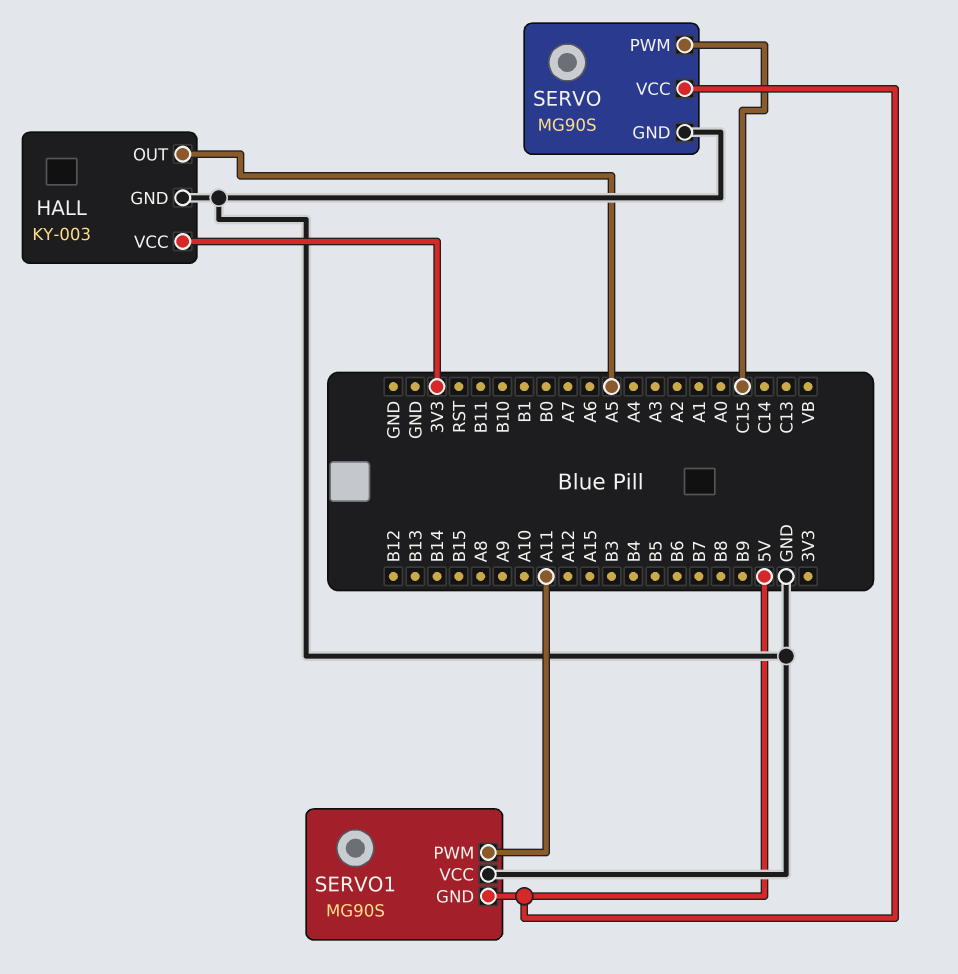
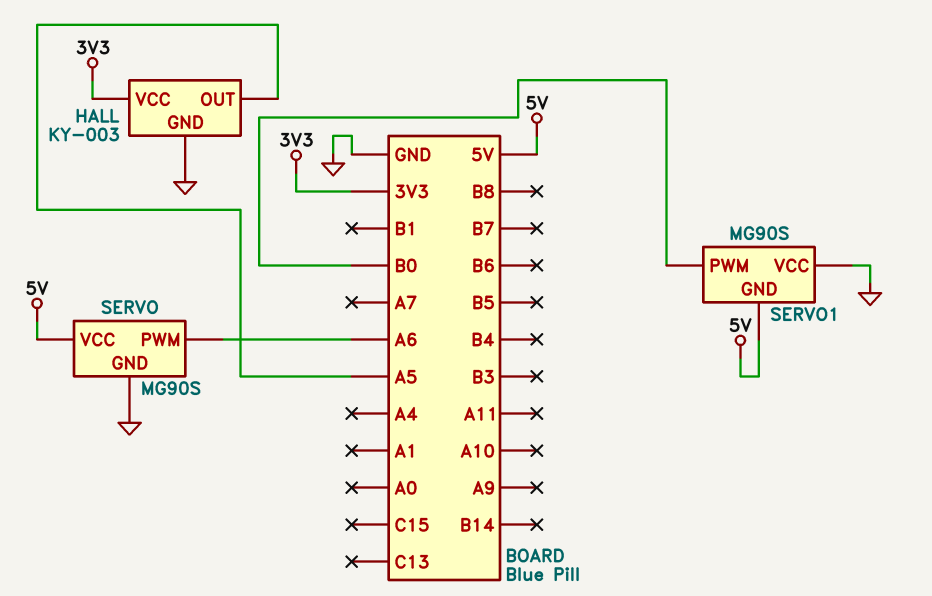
SERVO pin PWM: C15 -> A6
SERVO1 pin PWM: A11 -> B0

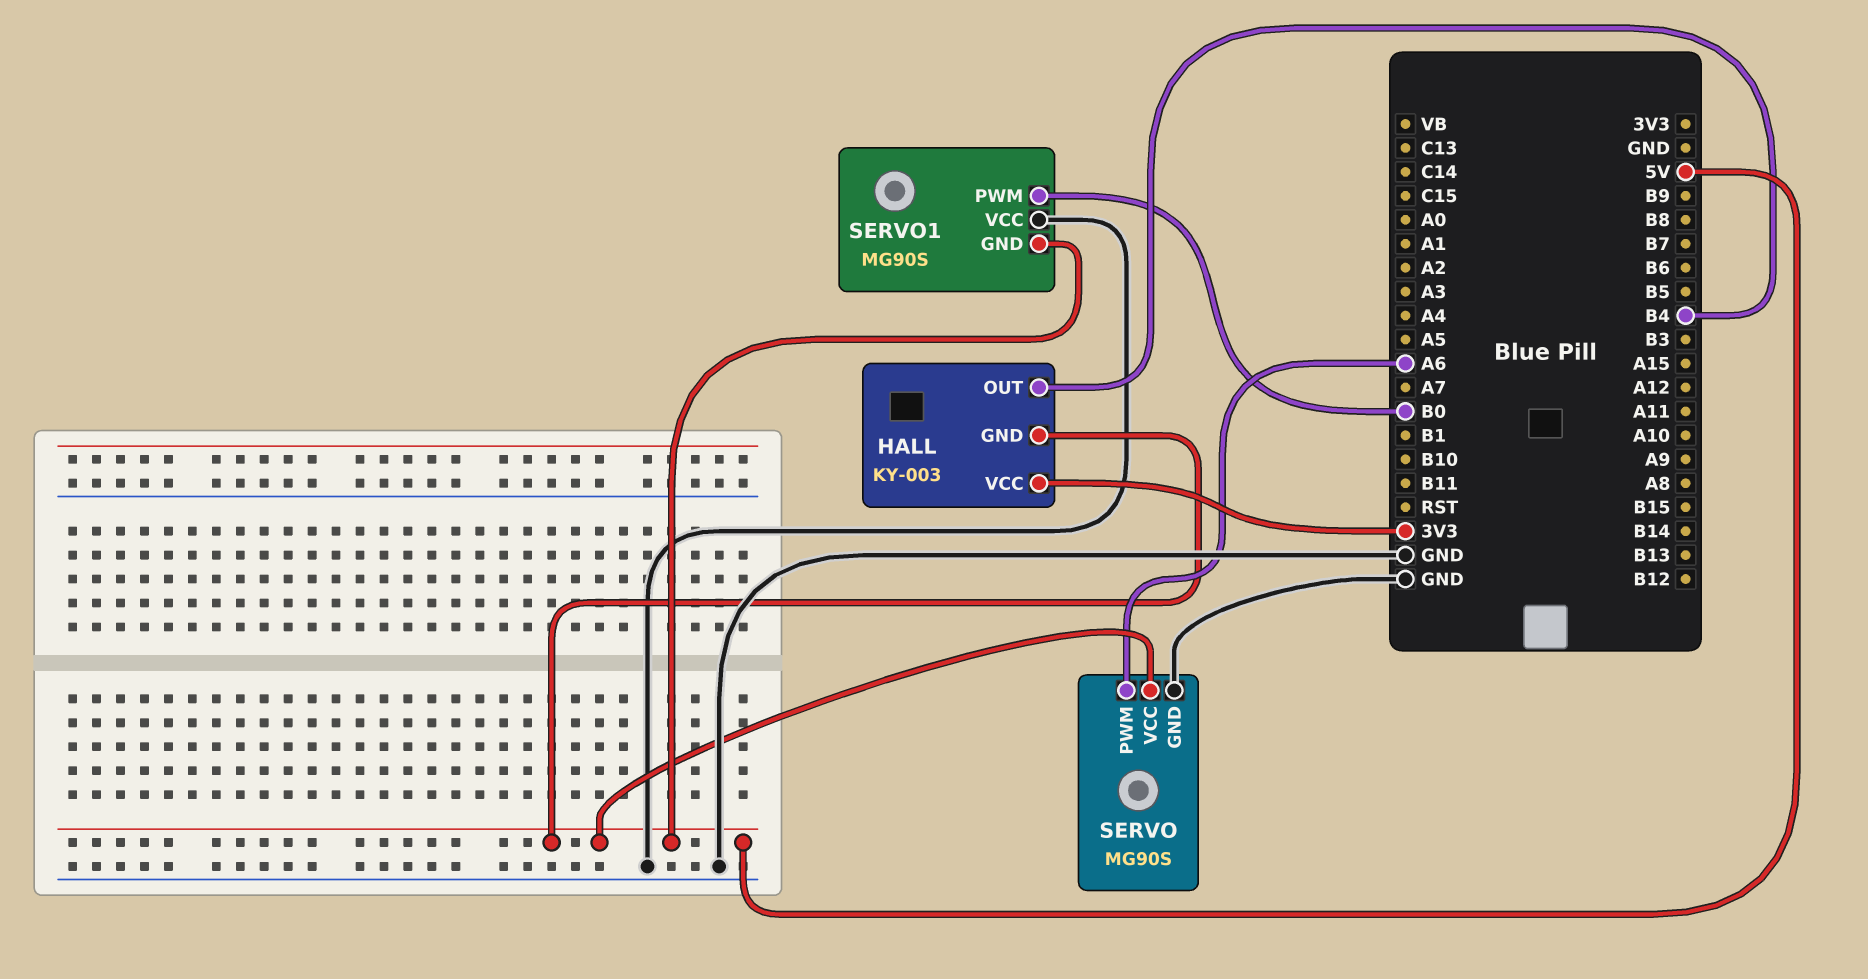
HALL pin GND: GND -> 5V
HALL pin OUT: A5 -> B4

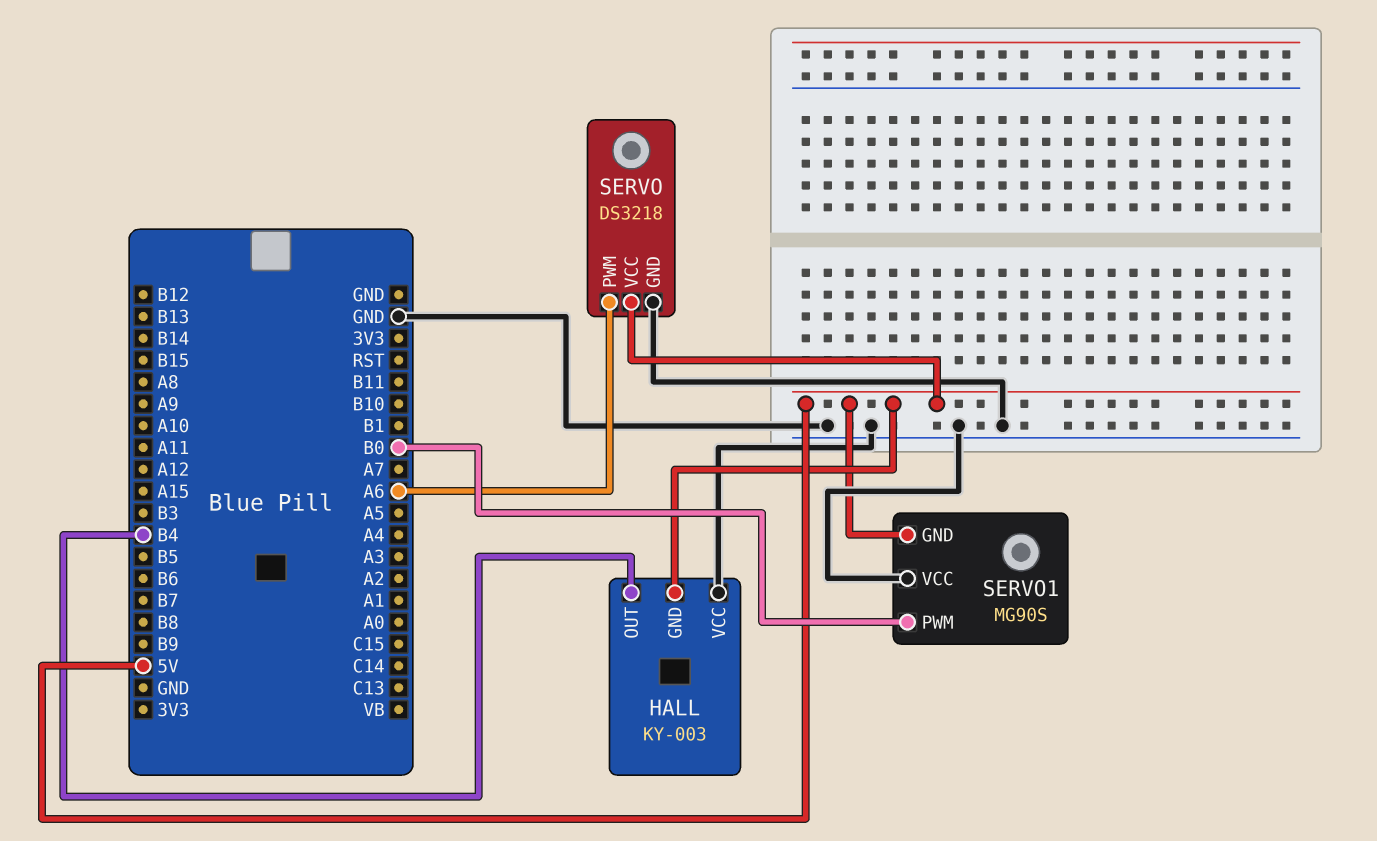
HALL pin VCC: 3V3 -> GND
SERVO: MG90S -> DS3218

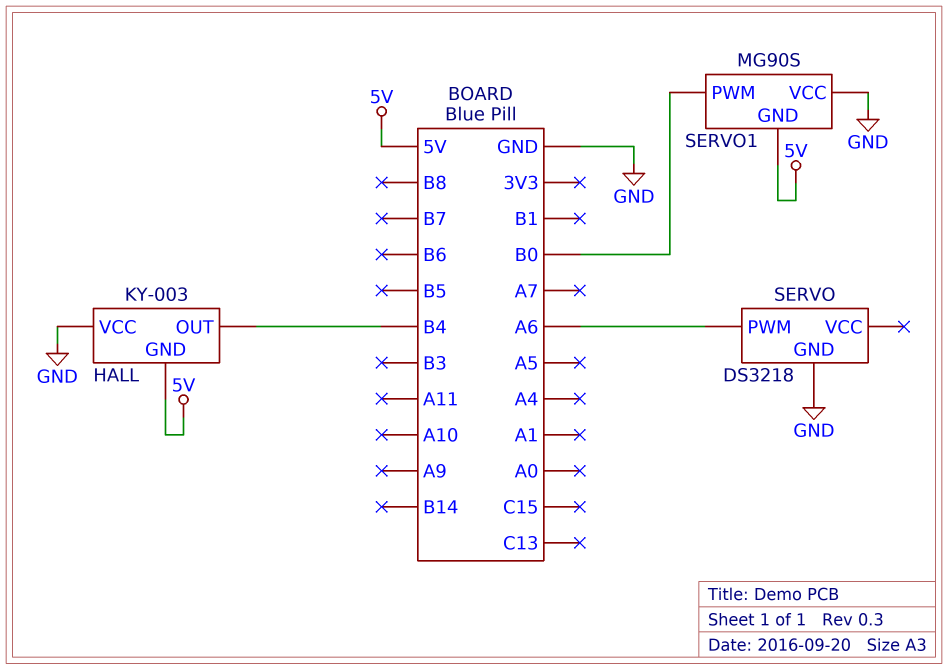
SERVO pin VCC: 5V -> none

